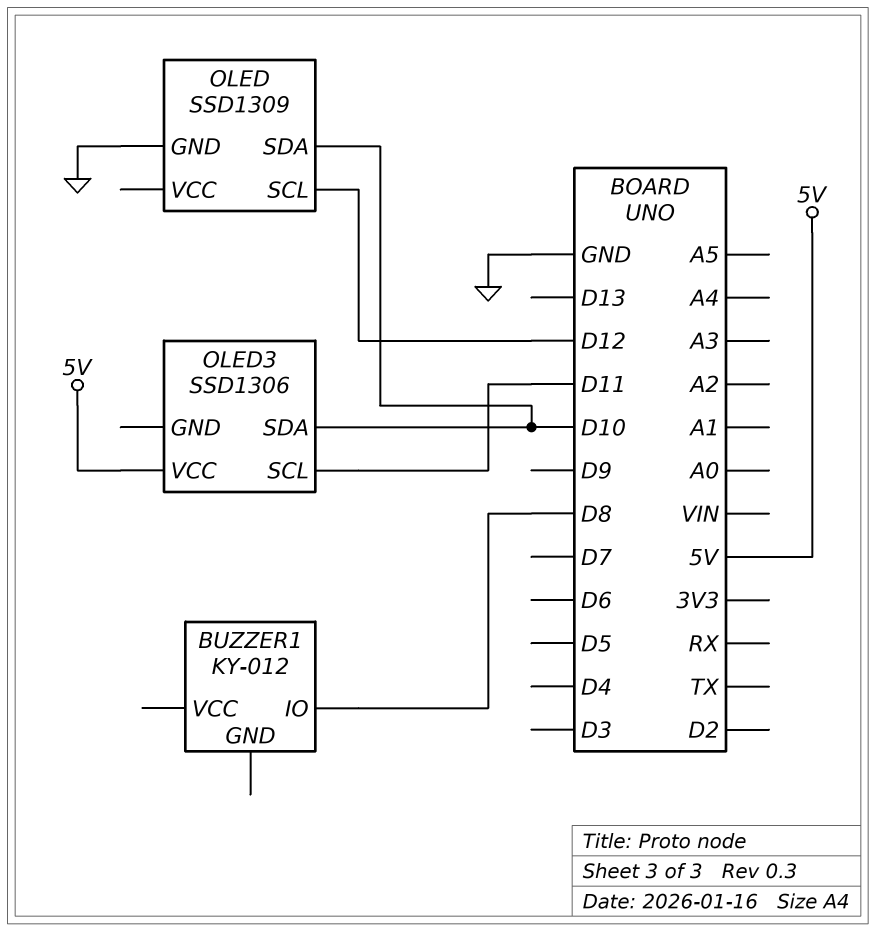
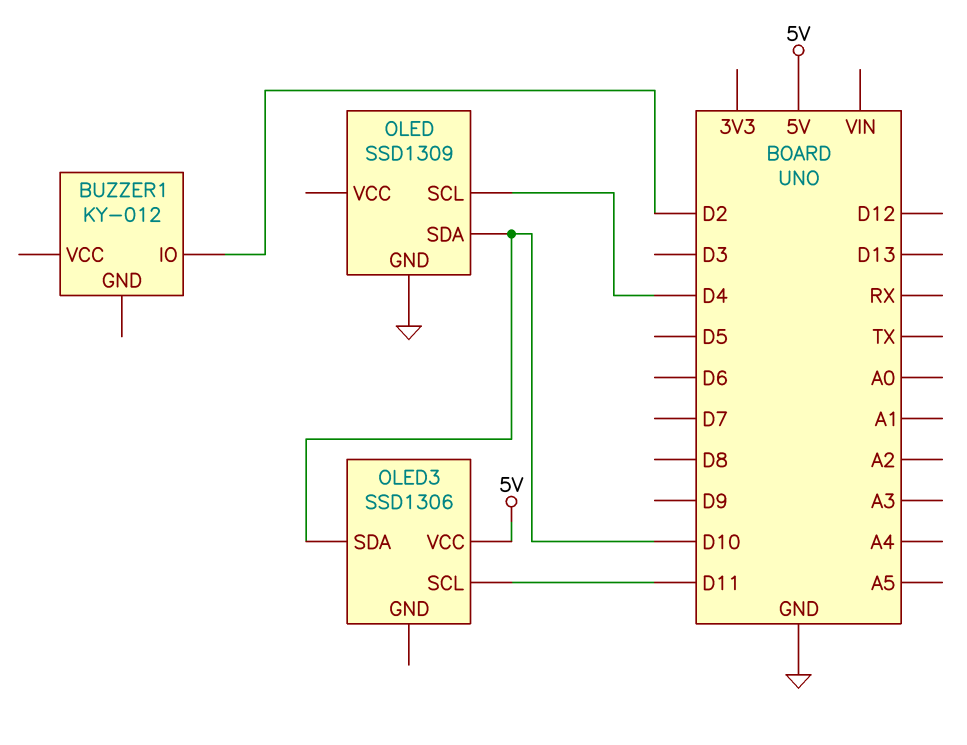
BUZZER1 pin IO: D8 -> D2
OLED pin SCL: D12 -> D4

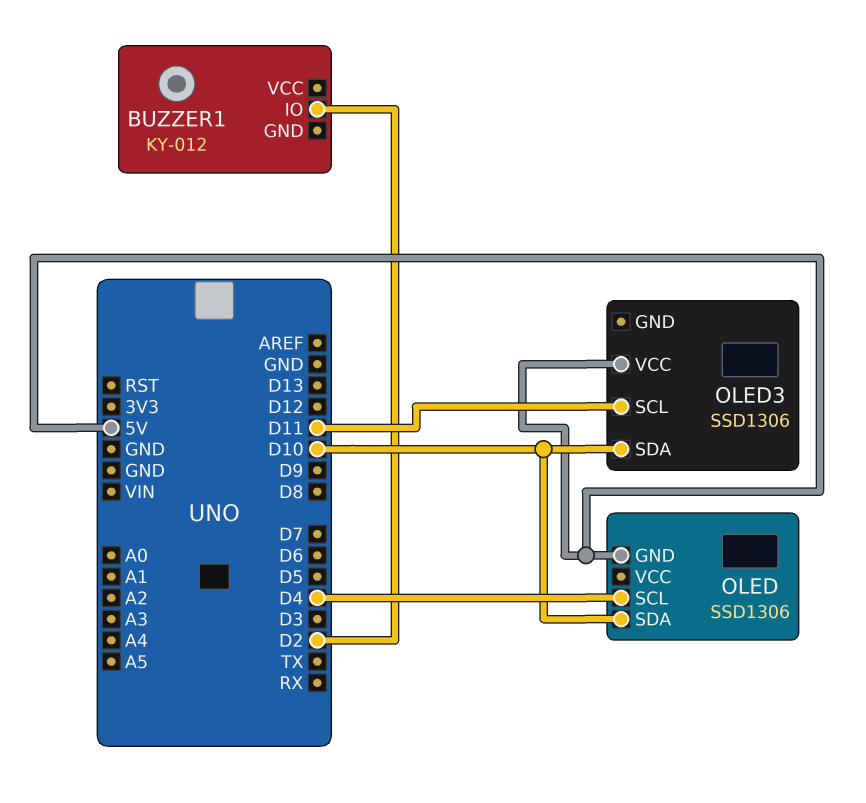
OLED: SSD1309 -> SSD1306
OLED pin GND: GND -> 5V

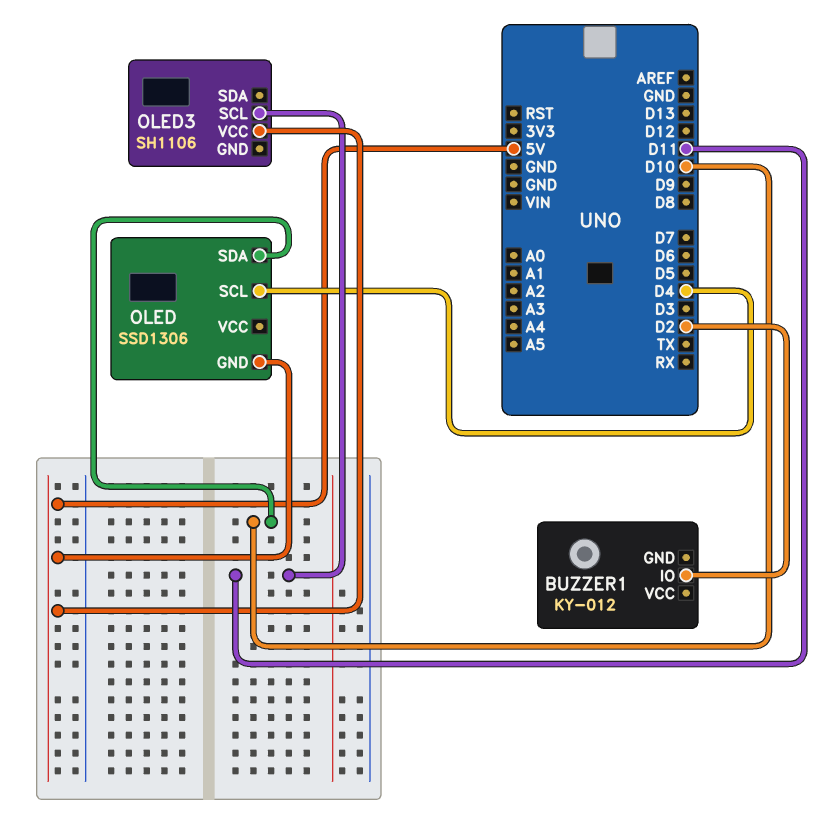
OLED3: SSD1306 -> SH1106
OLED3 pin SDA: D10 -> none

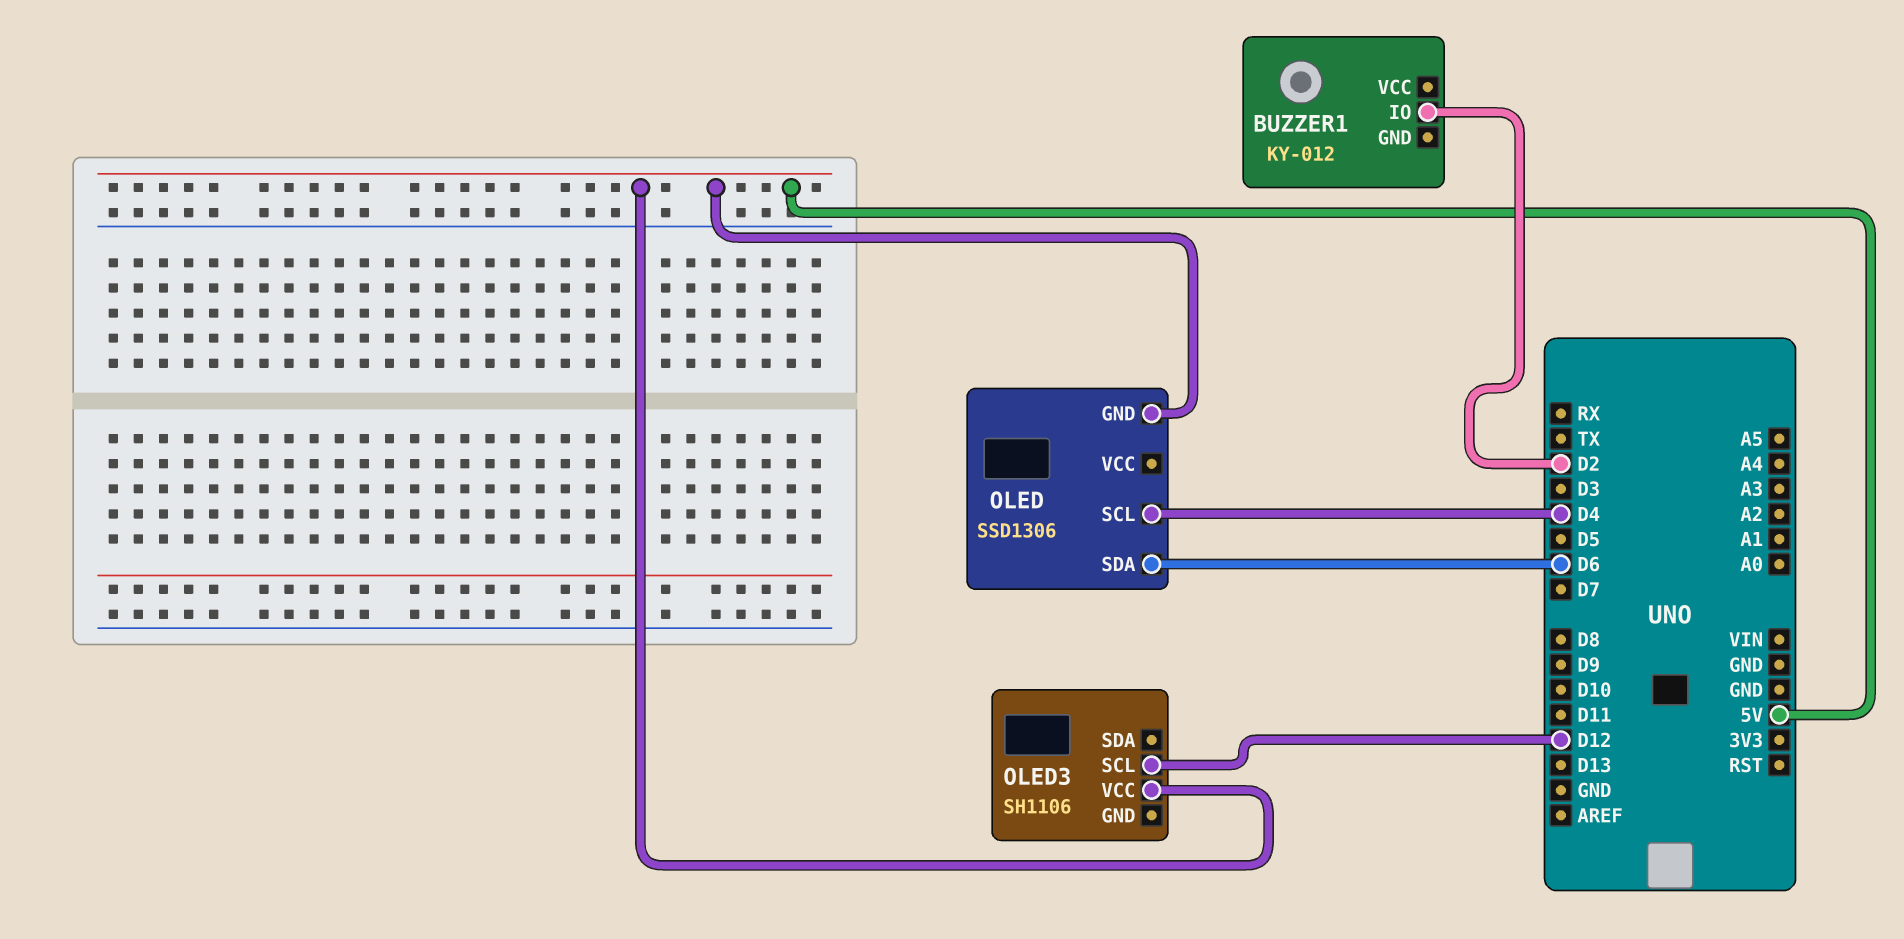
OLED pin SDA: D10 -> D6
OLED3 pin SCL: D11 -> D12

